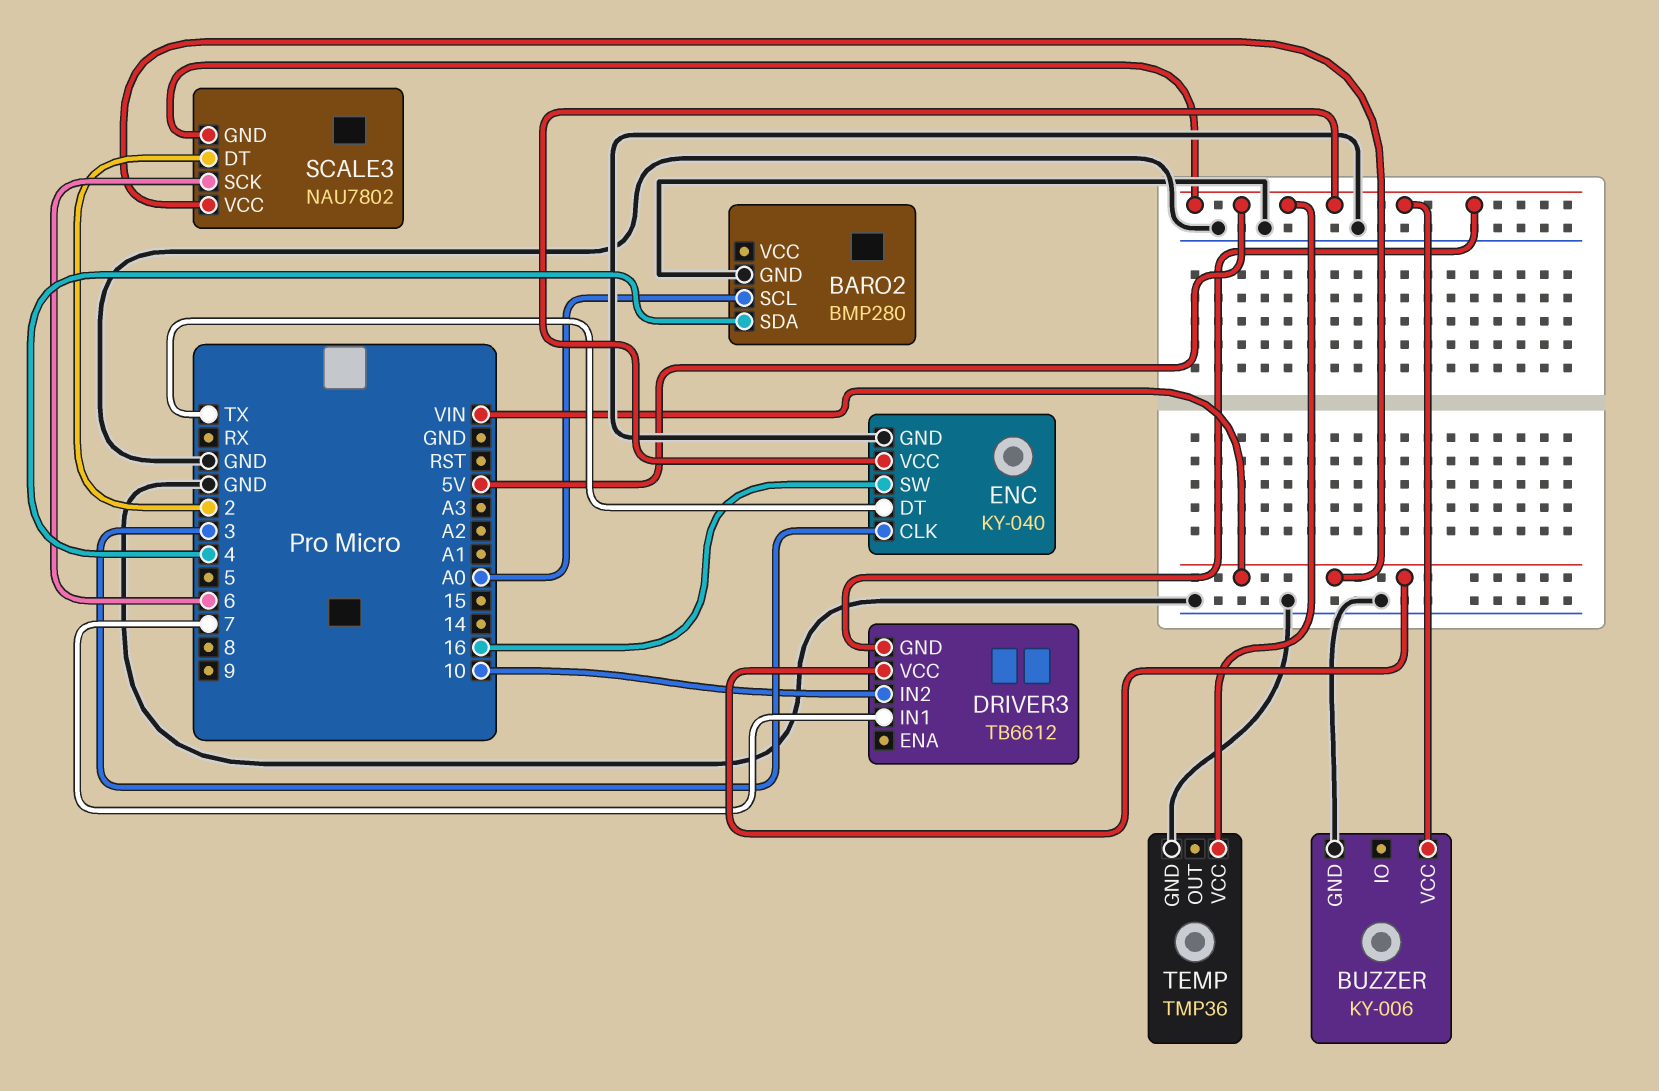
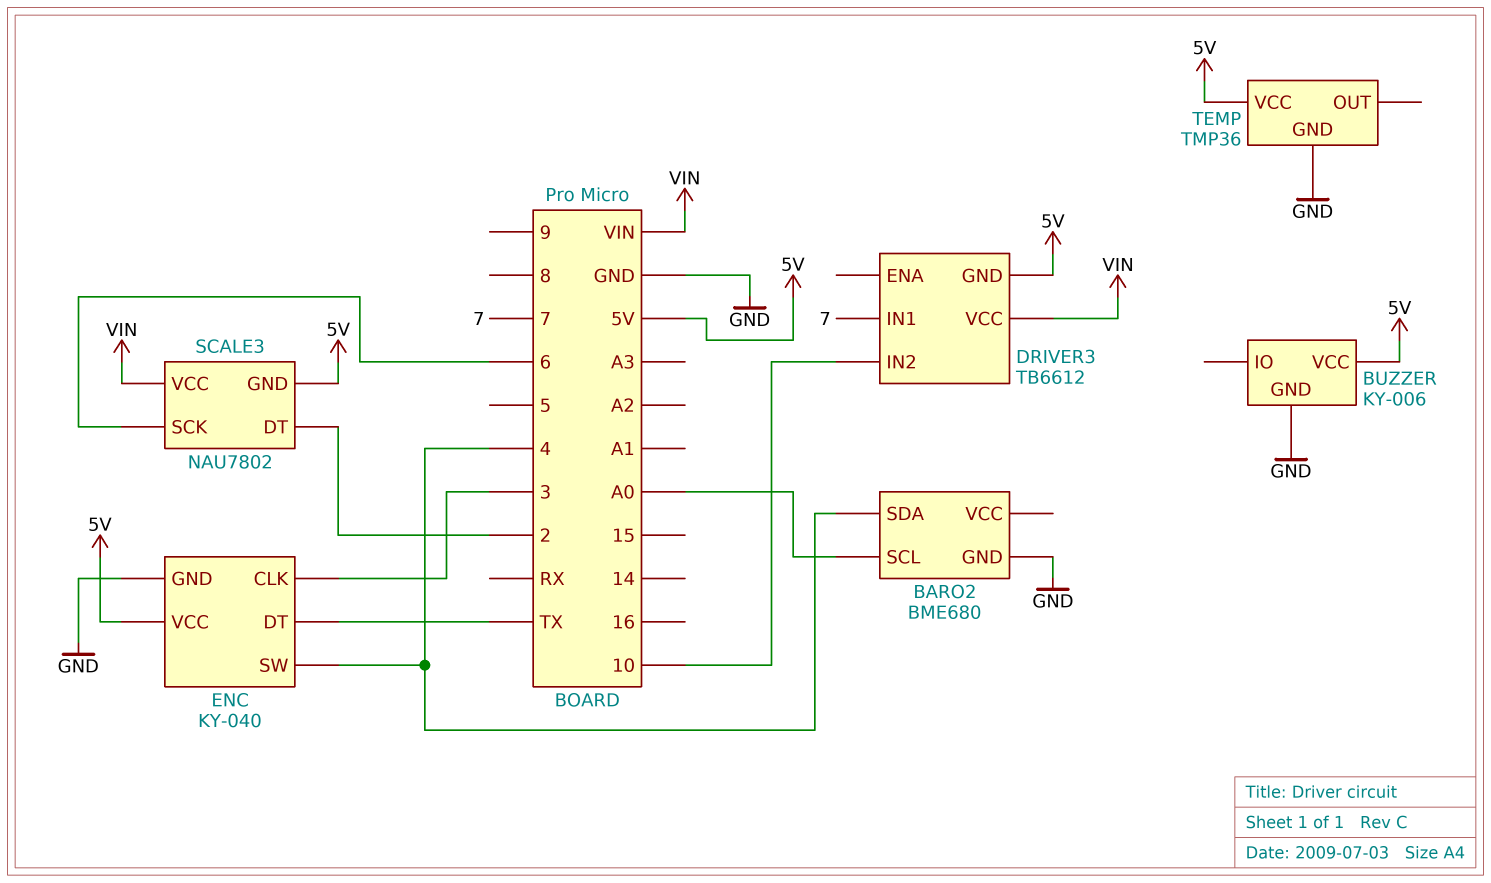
BARO2: BMP280 -> BME680
ENC pin SW: 16 -> 4

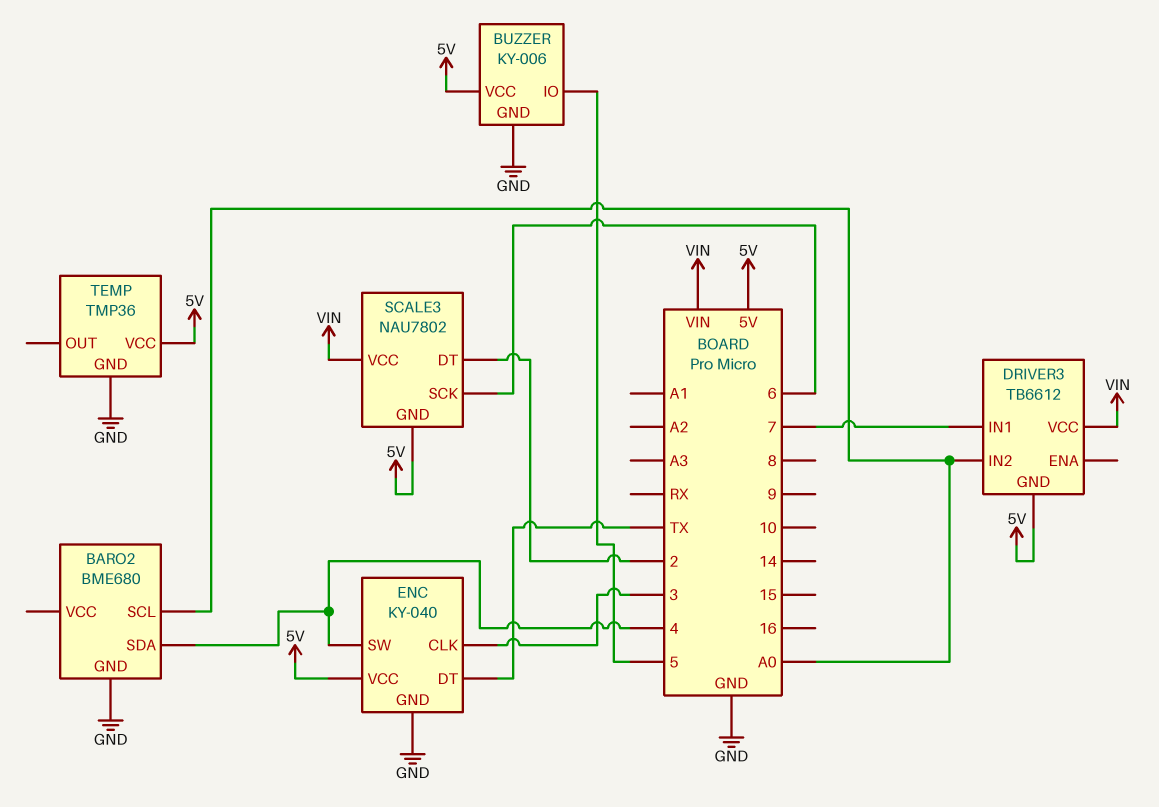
BUZZER pin IO: none -> 5
DRIVER3 pin IN2: 10 -> A0

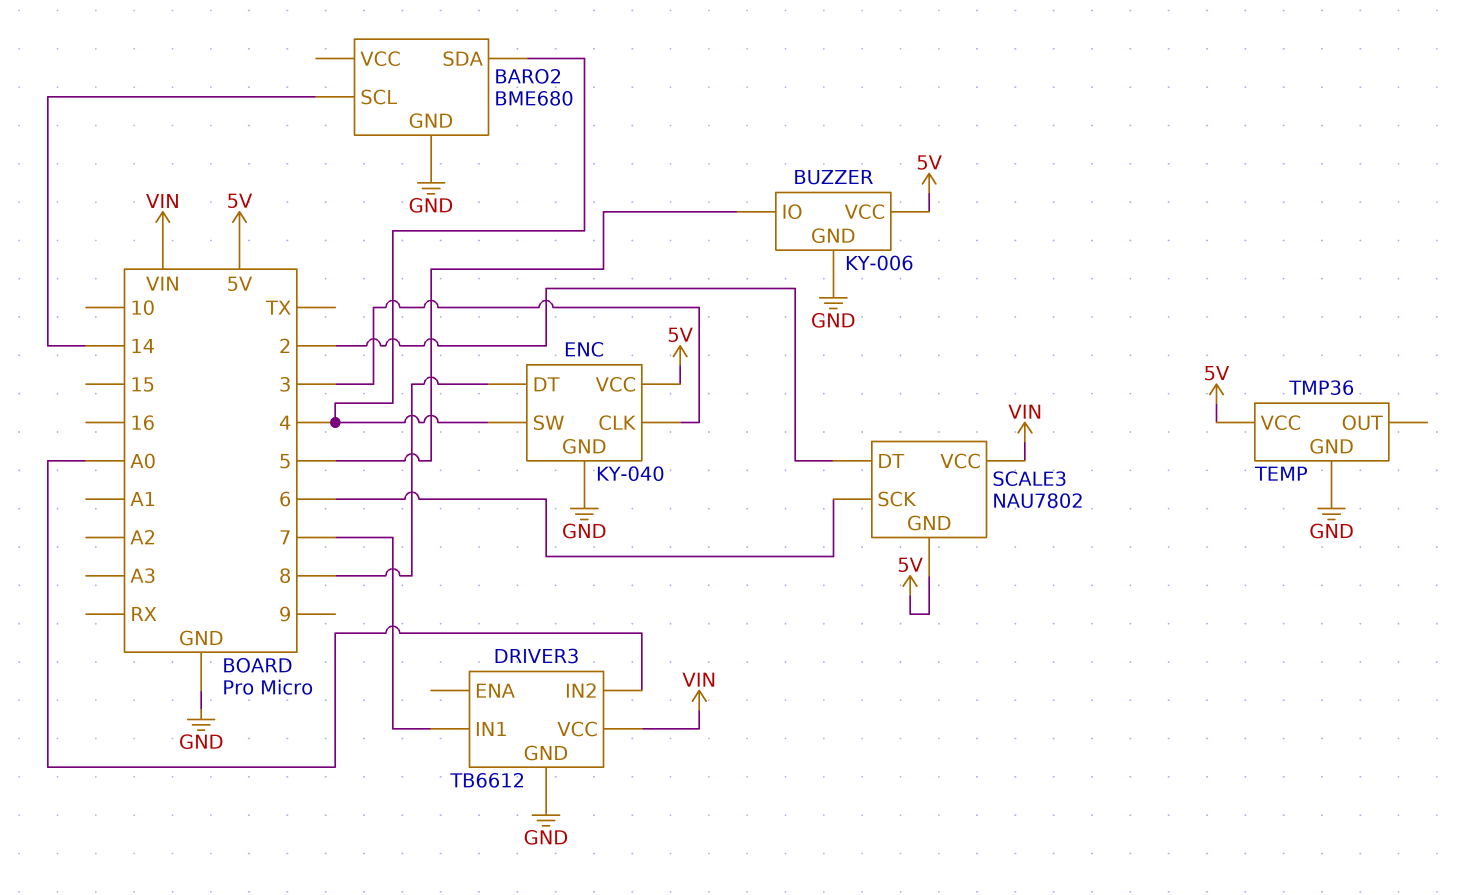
BARO2 pin SCL: A0 -> 14
DRIVER3 pin GND: 5V -> GND
ENC pin DT: TX -> 8

